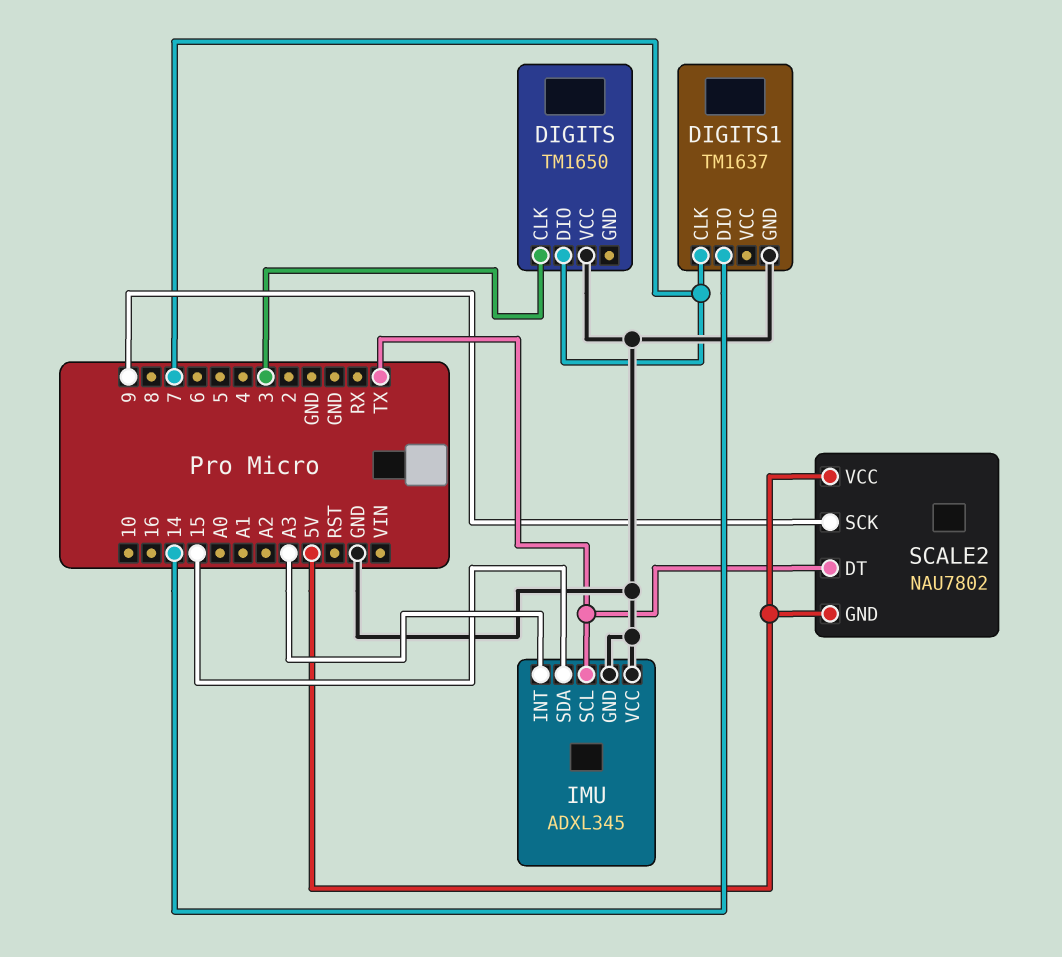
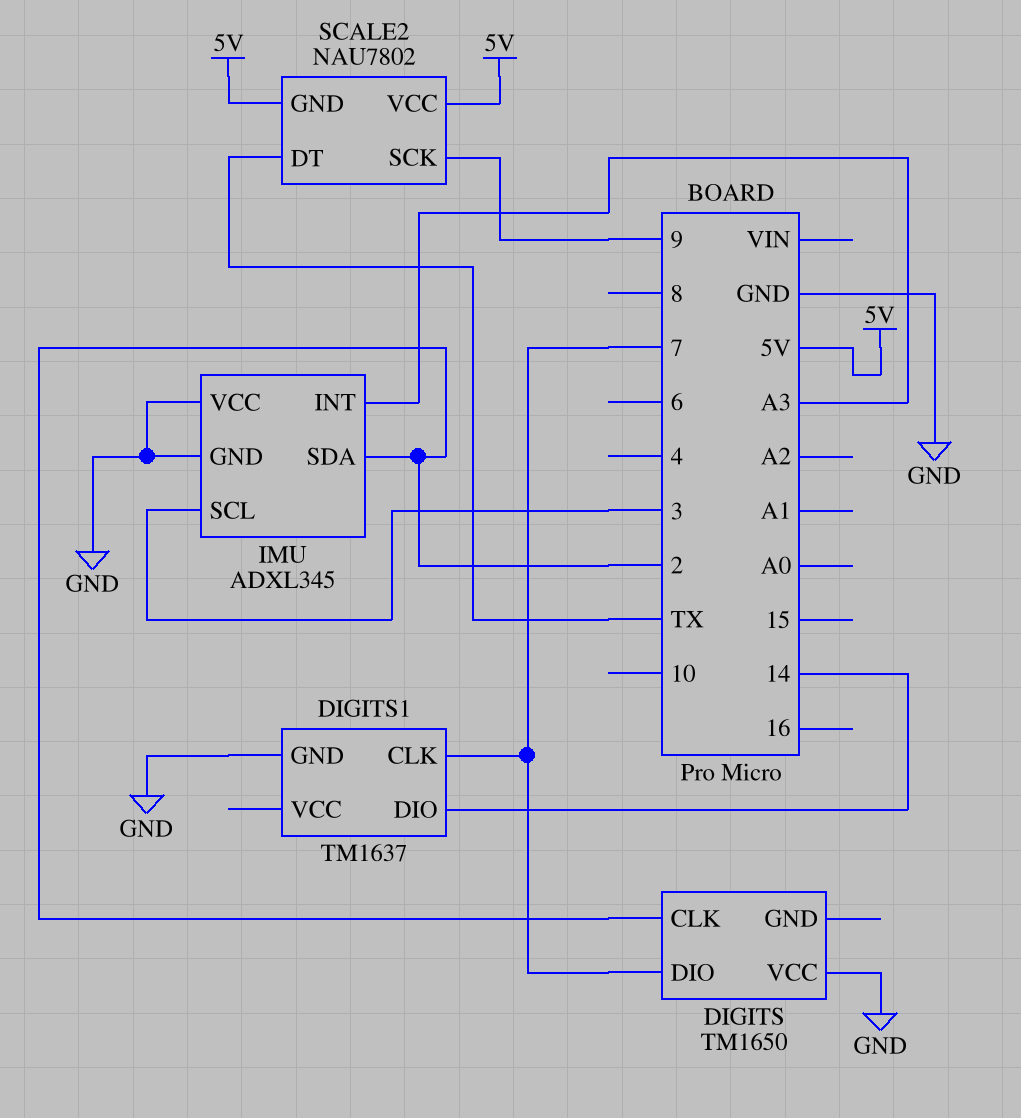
DIGITS pin CLK: 3 -> 2
IMU pin SCL: TX -> 3
IMU pin SDA: 15 -> 2

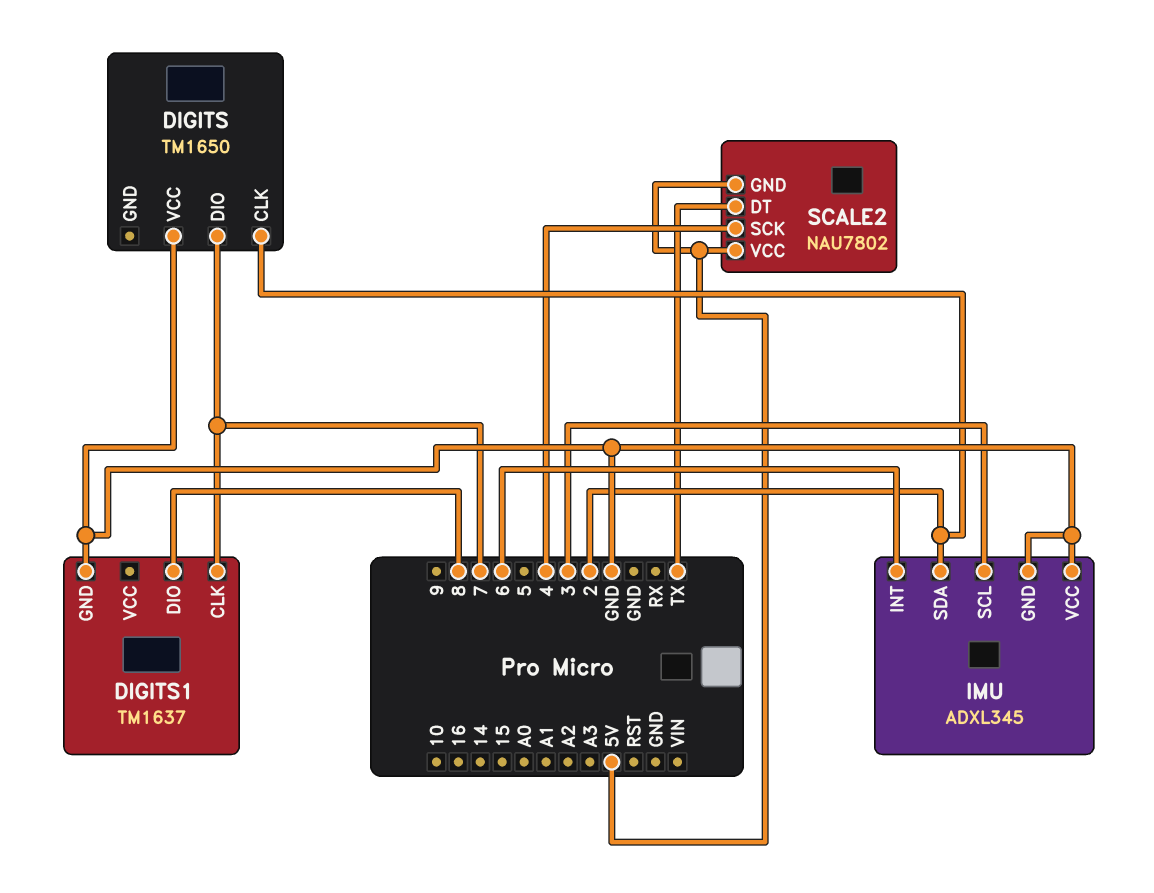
DIGITS1 pin DIO: 14 -> 8
IMU pin INT: A3 -> 6
SCALE2 pin SCK: 9 -> 4

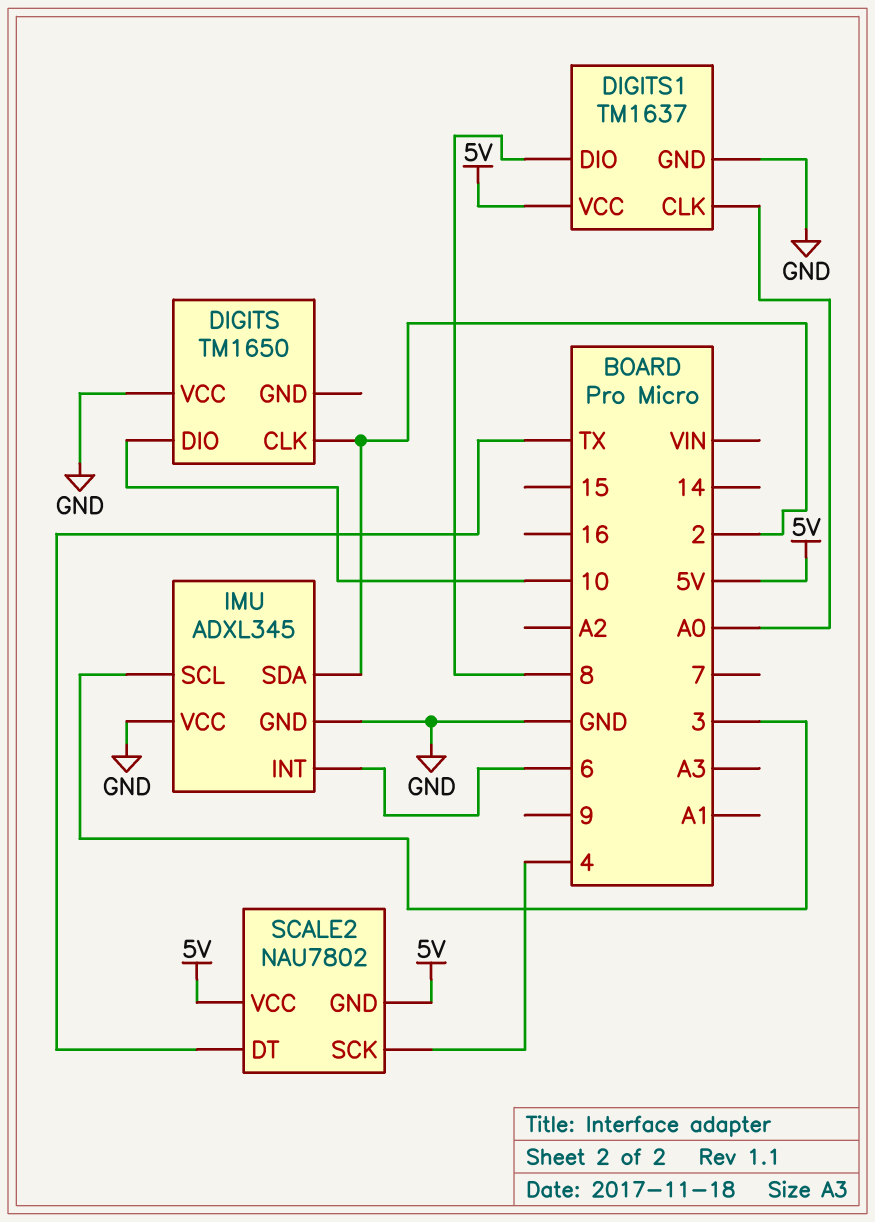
DIGITS pin DIO: 7 -> 10
DIGITS1 pin CLK: 7 -> A0
DIGITS1 pin VCC: none -> 5V

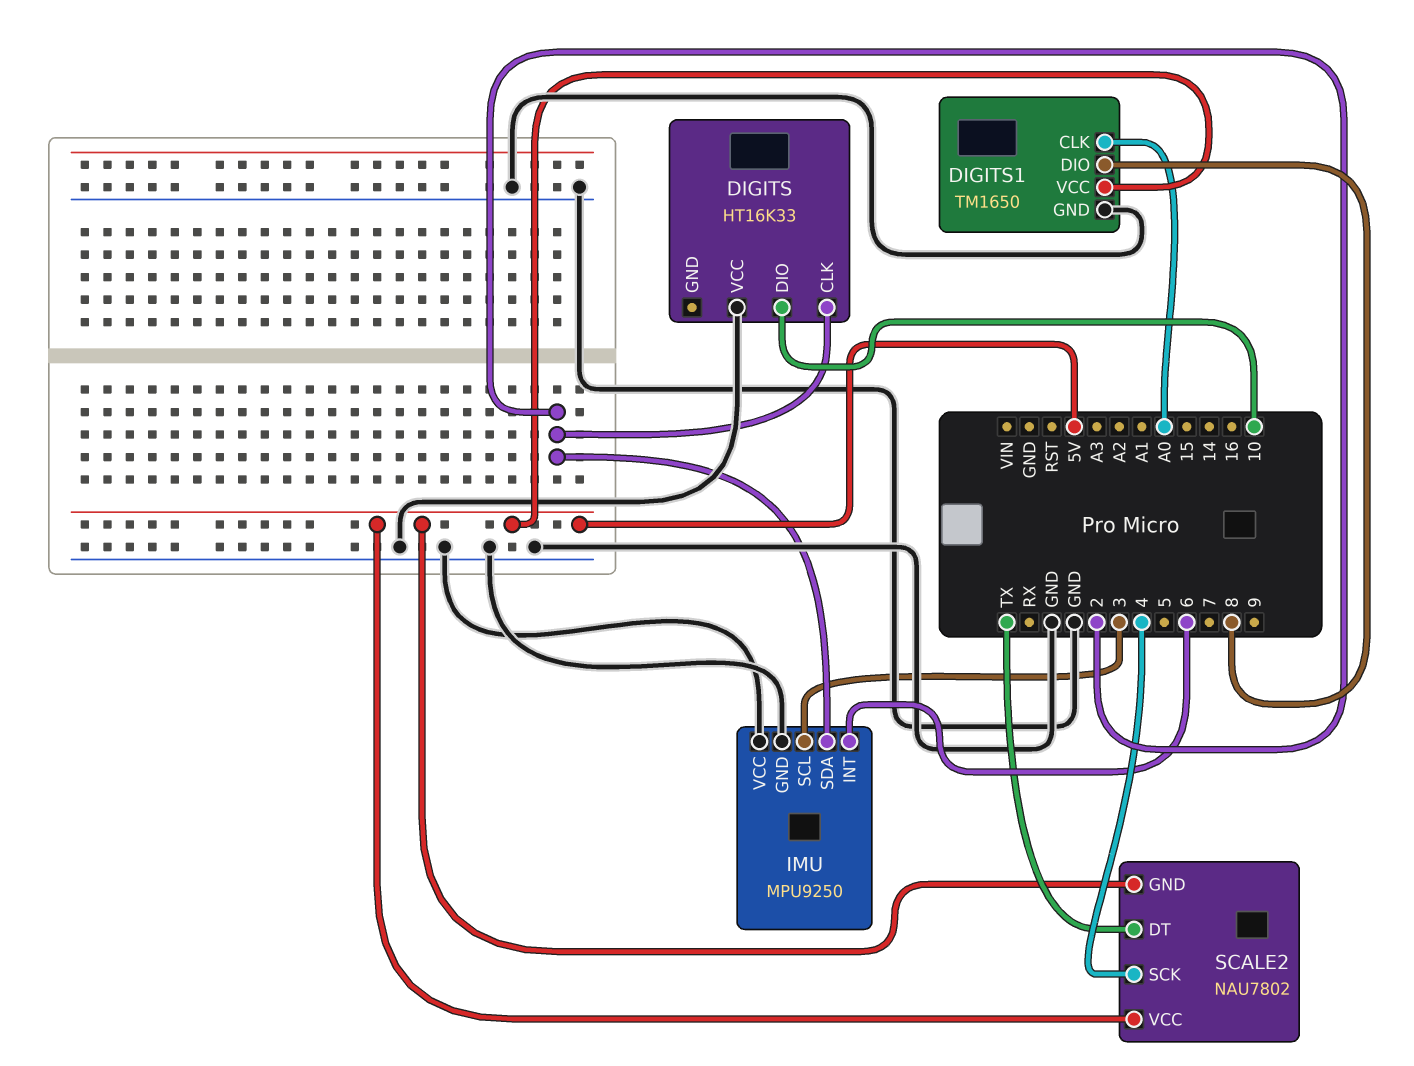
DIGITS: TM1650 -> HT16K33
DIGITS1: TM1637 -> TM1650
IMU: ADXL345 -> MPU9250

